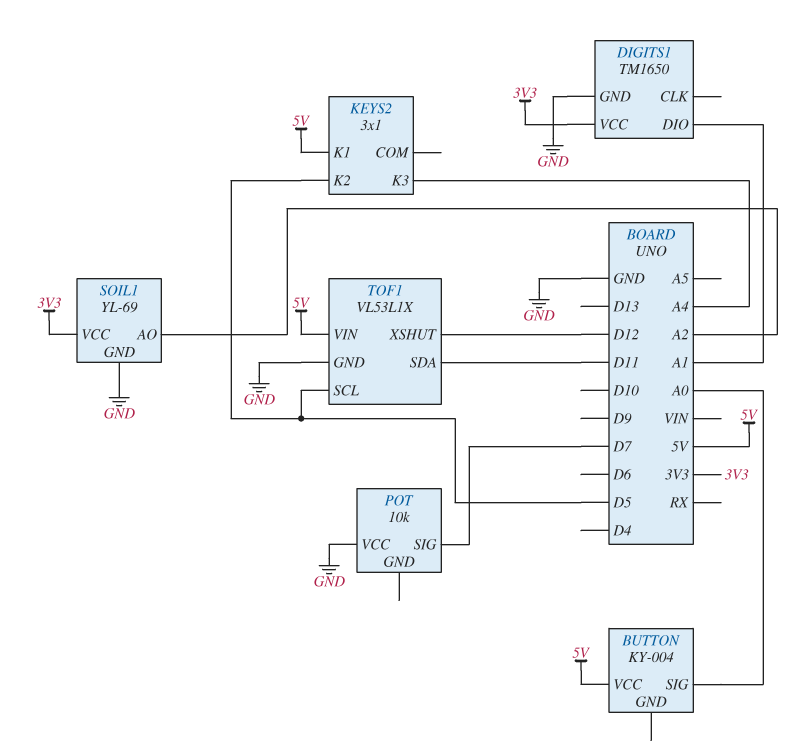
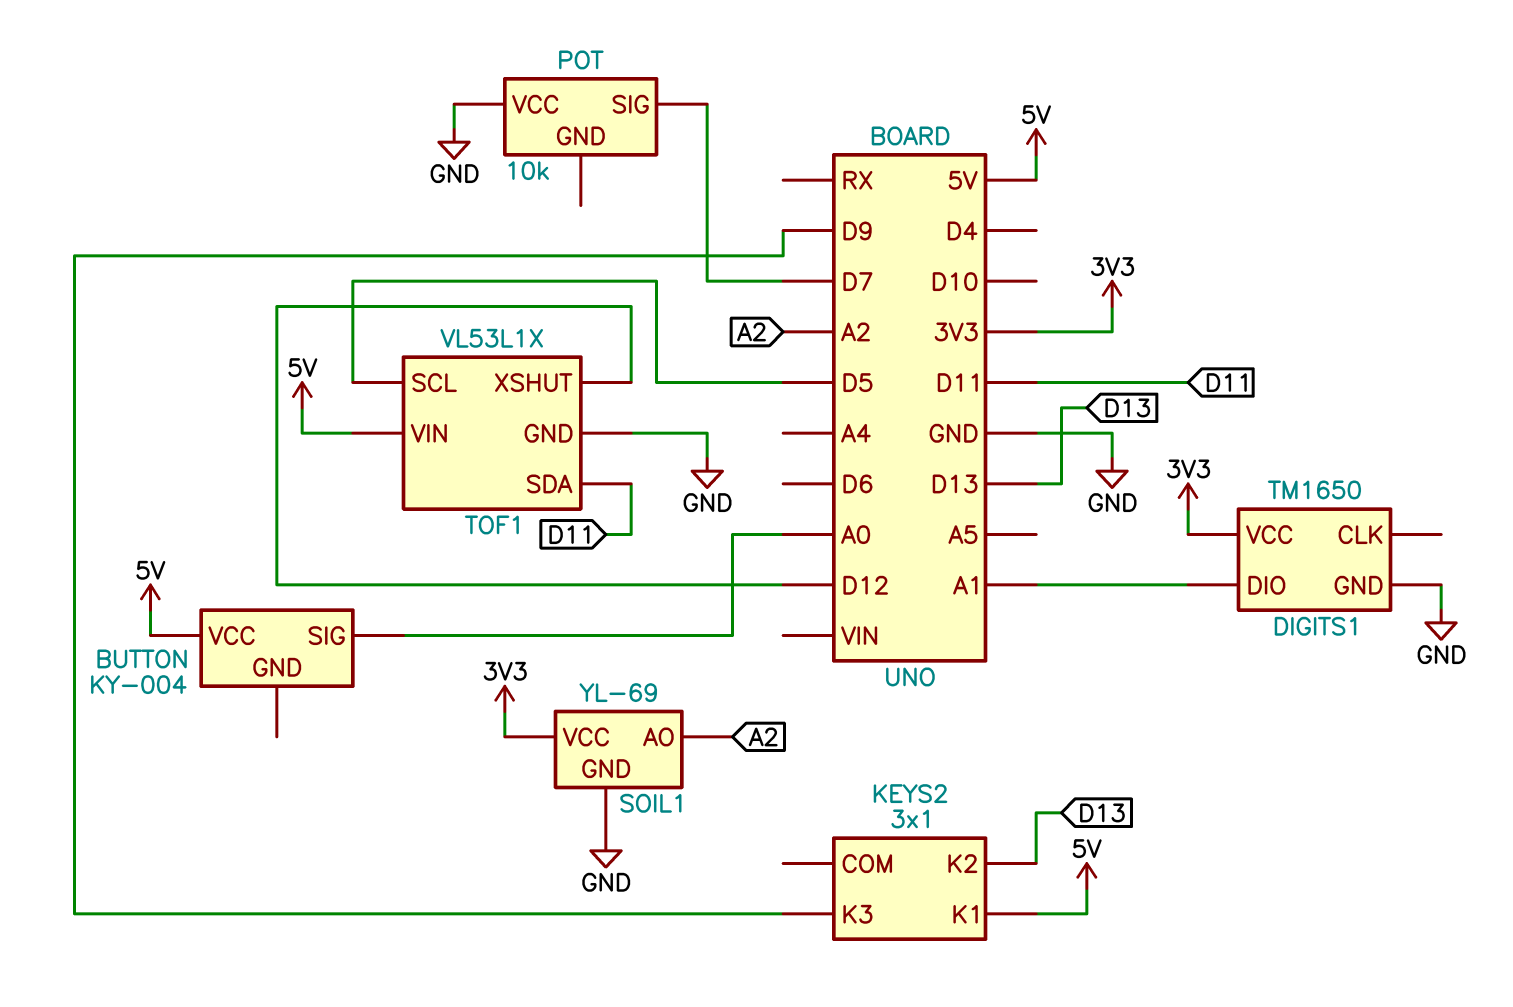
KEYS2 pin K2: D5 -> D13
KEYS2 pin K3: A4 -> D9

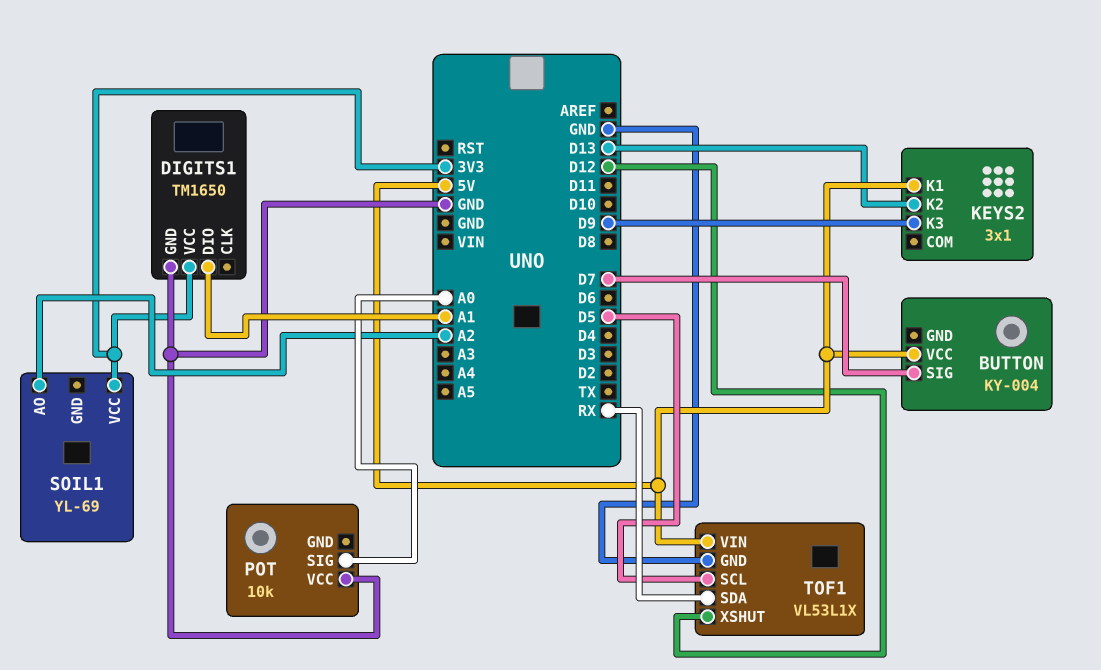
BUTTON pin SIG: A0 -> D7
POT pin SIG: D7 -> A0
SOIL1 pin GND: GND -> none
TOF1 pin SDA: D11 -> RX

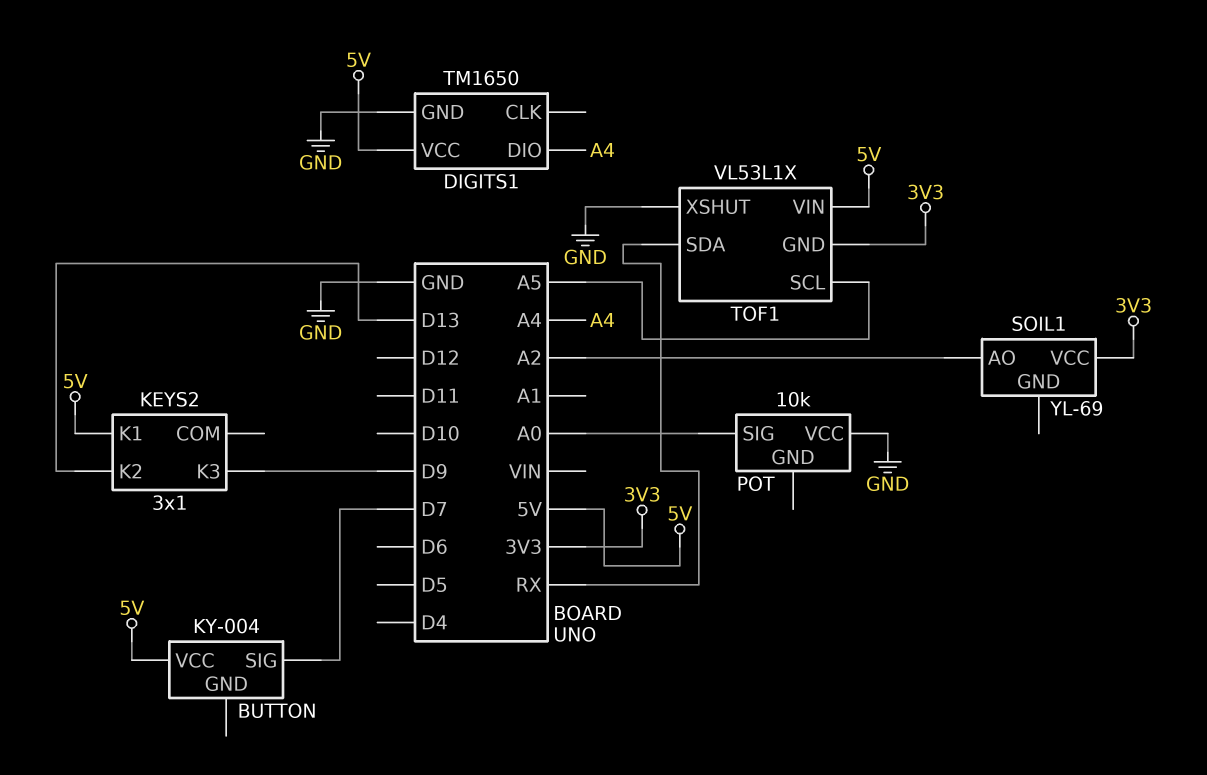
DIGITS1 pin DIO: A1 -> A4
DIGITS1 pin VCC: 3V3 -> 5V
TOF1 pin GND: GND -> 3V3
TOF1 pin SCL: D5 -> A5
TOF1 pin XSHUT: D12 -> GND

